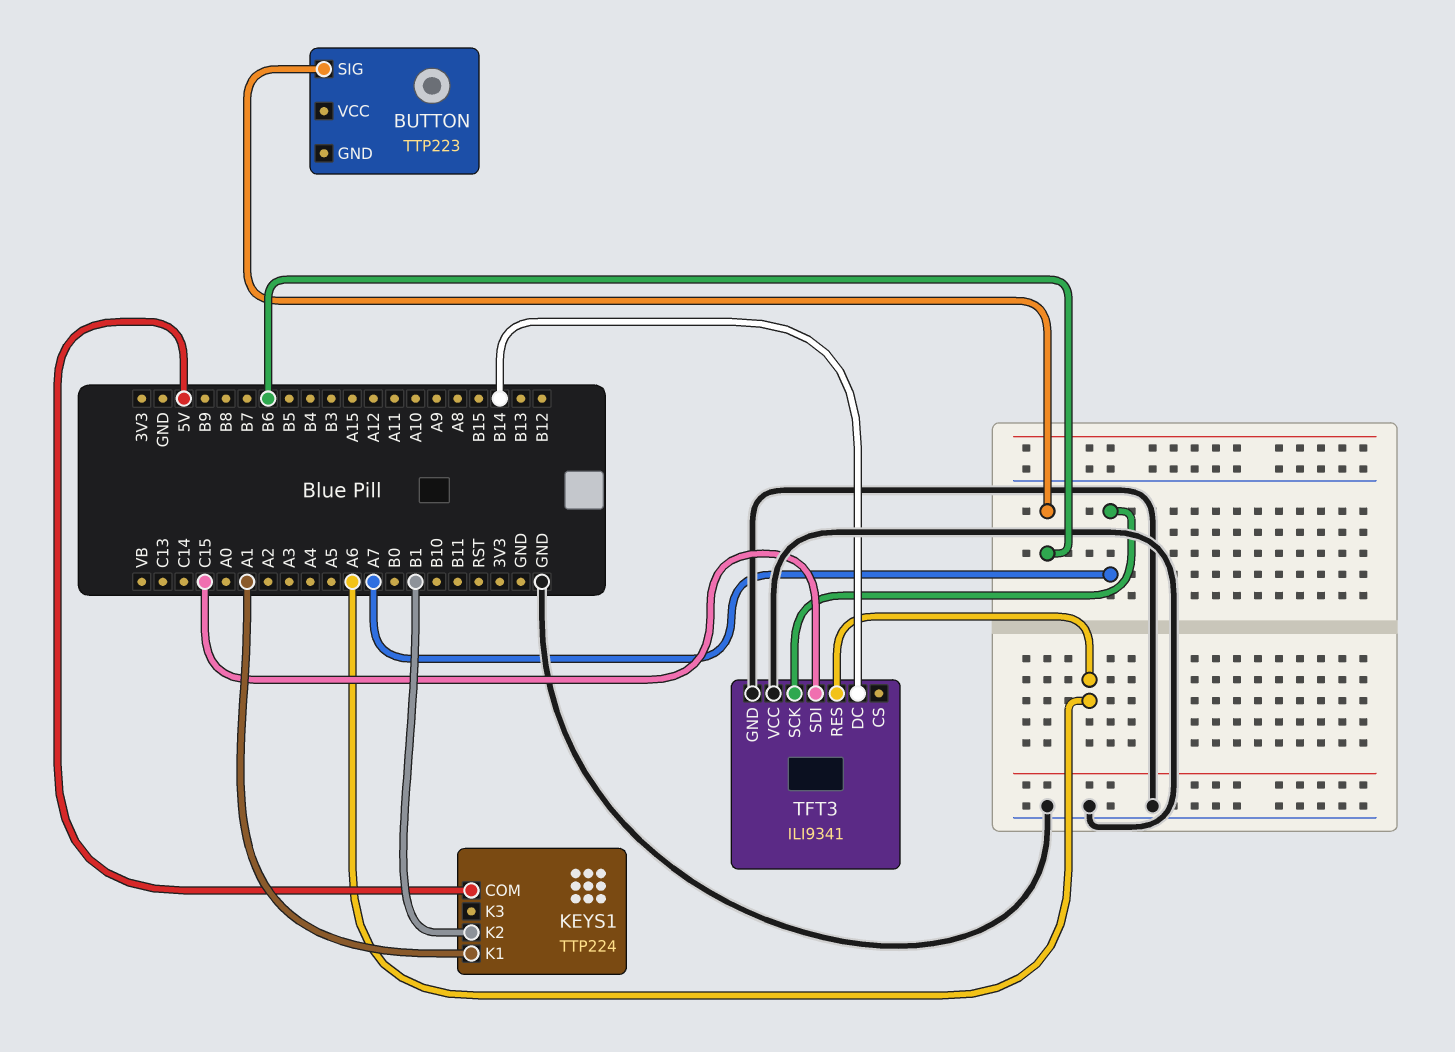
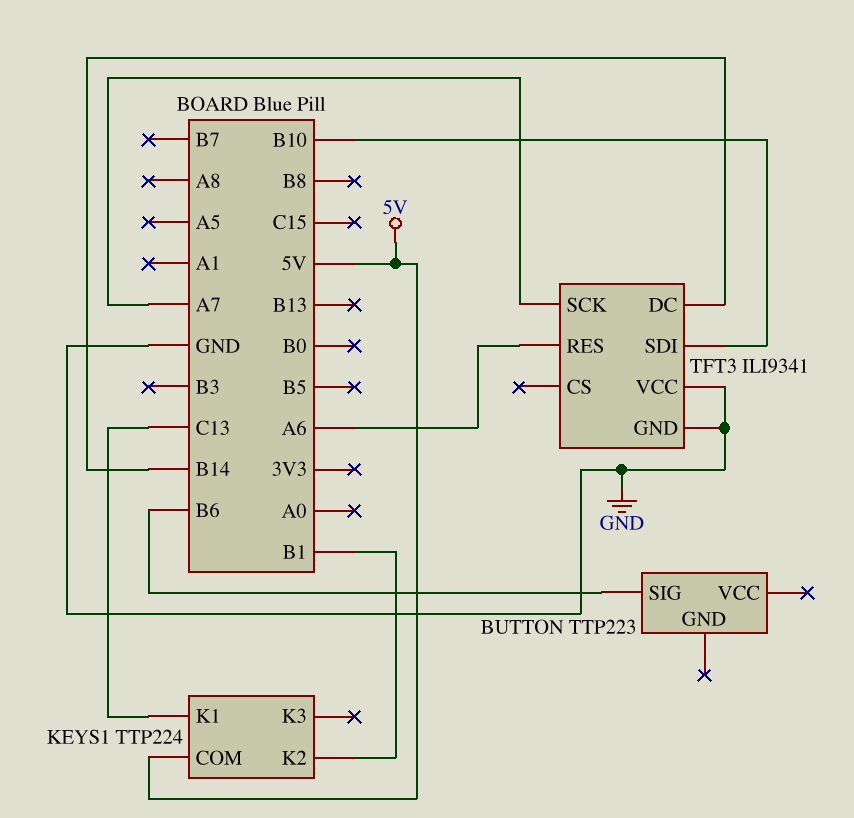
KEYS1 pin K1: A1 -> C13
TFT3 pin SDI: C15 -> B10

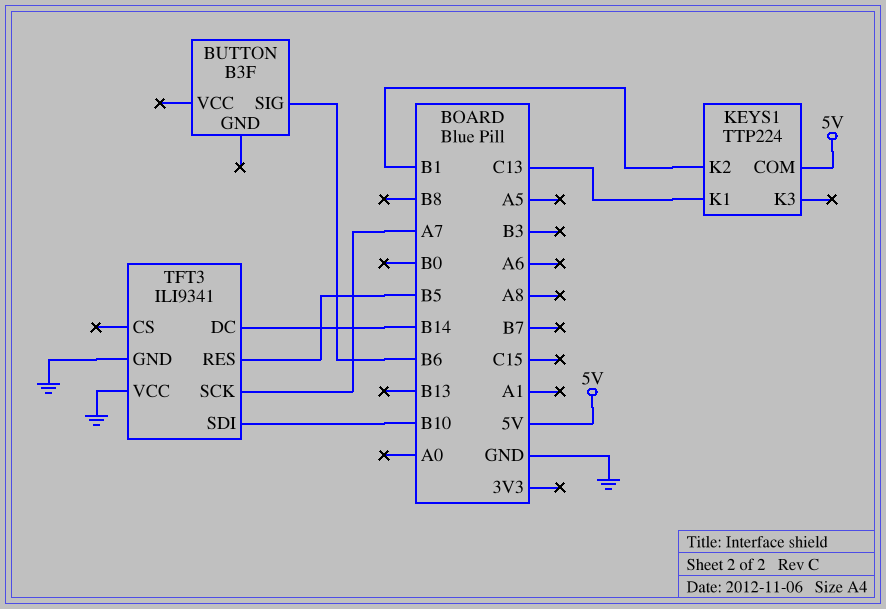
BUTTON: TTP223 -> B3F
TFT3 pin RES: A6 -> B5

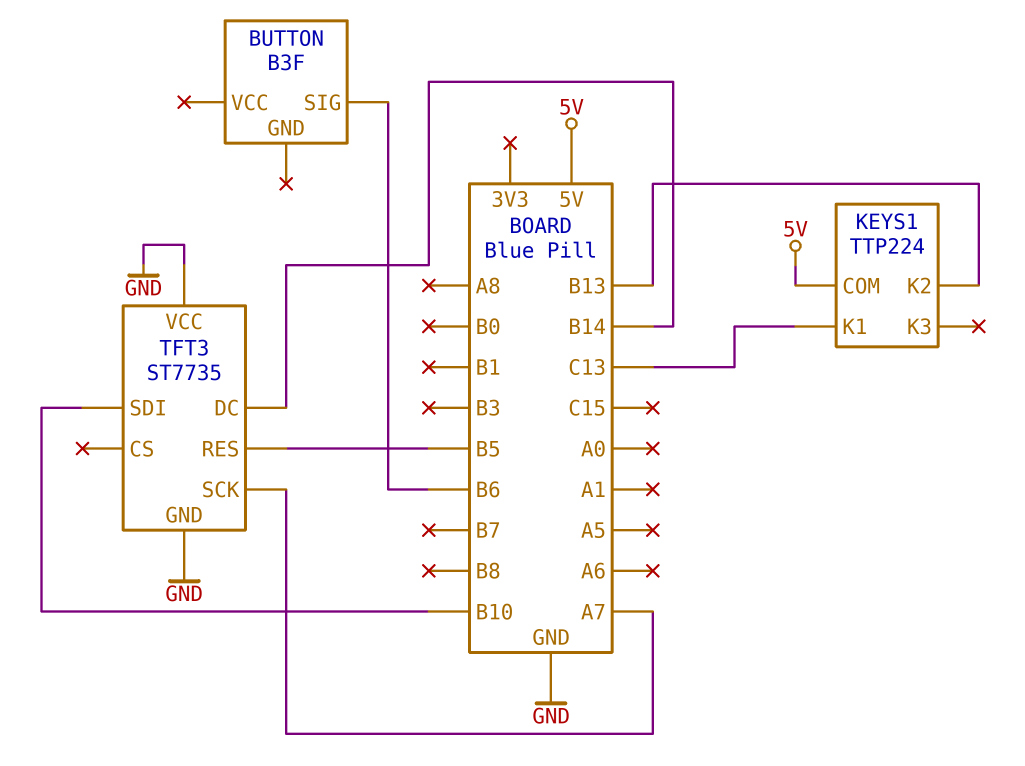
KEYS1 pin K2: B1 -> B13
TFT3: ILI9341 -> ST7735

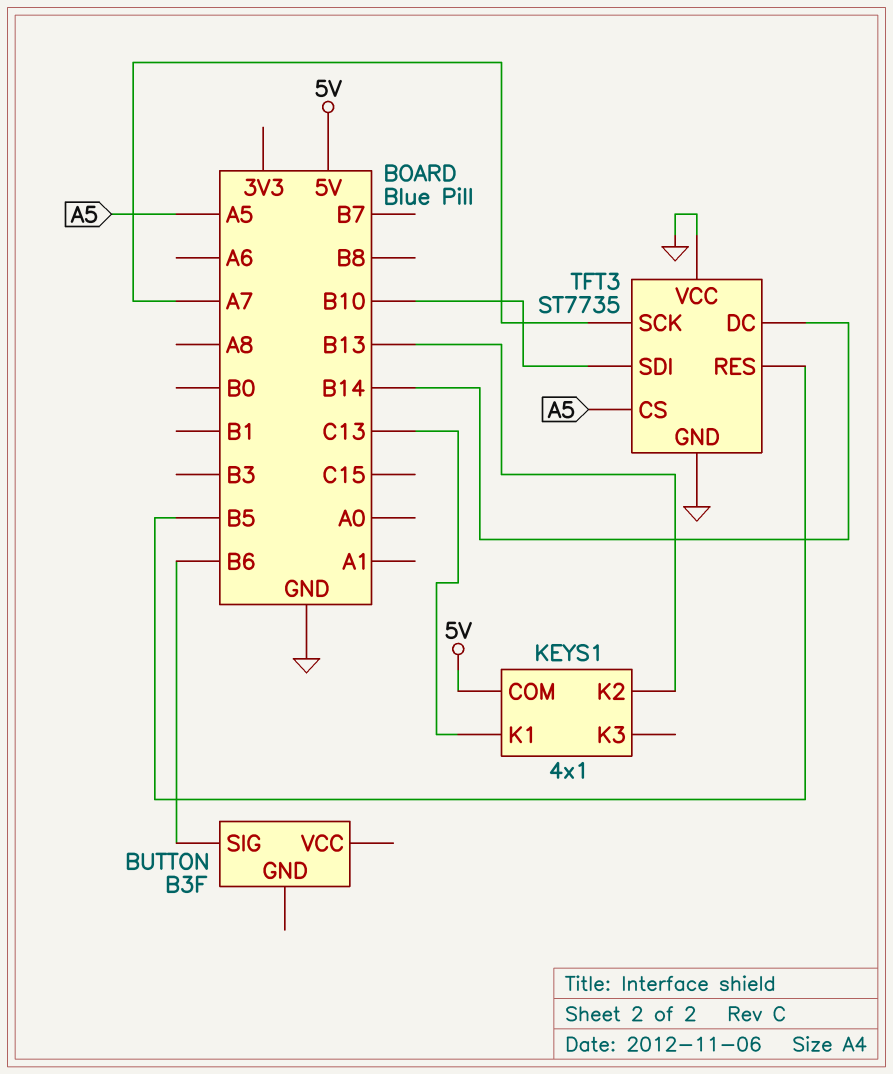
KEYS1: TTP224 -> 4x1
TFT3 pin CS: none -> A5

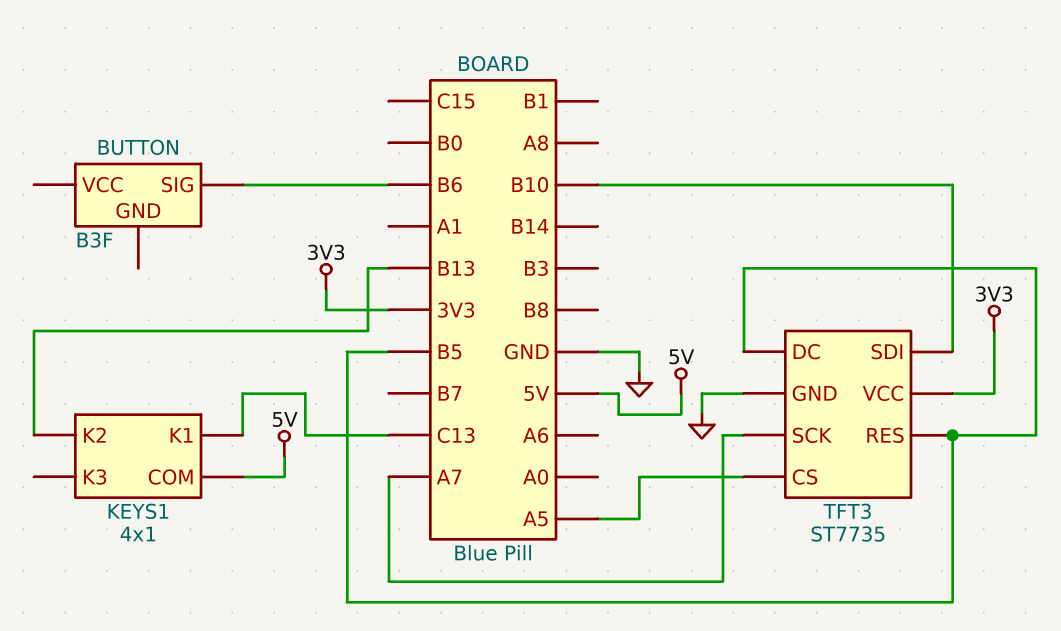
TFT3 pin DC: B14 -> B5
TFT3 pin VCC: GND -> 3V3

